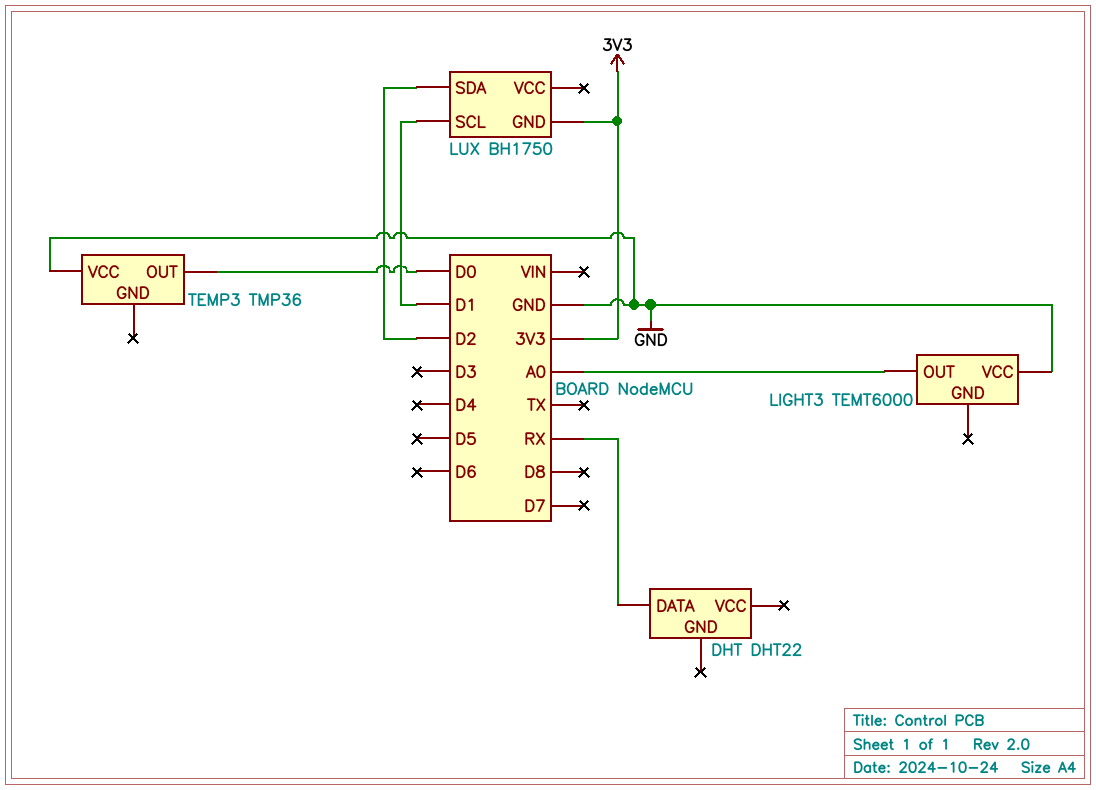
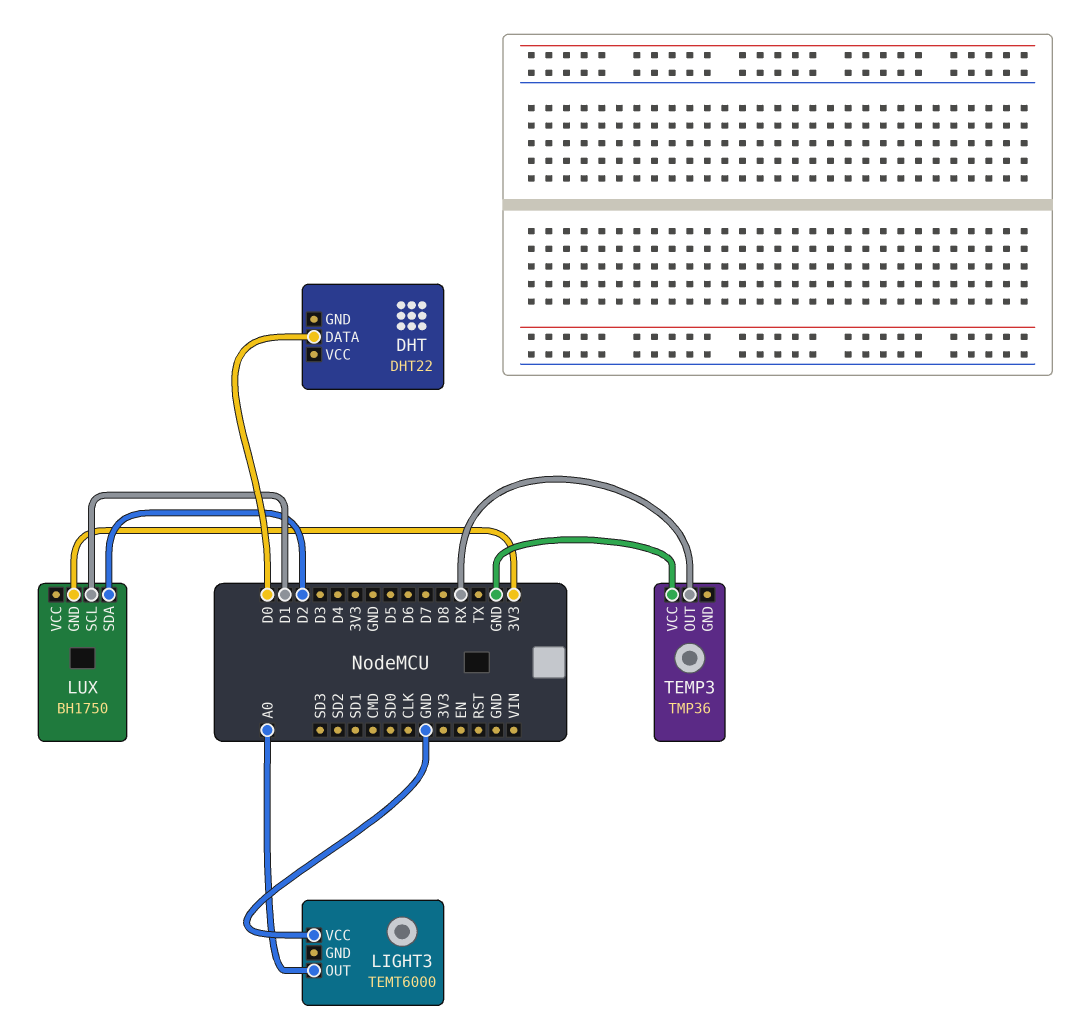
DHT pin DATA: RX -> D0
TEMP3 pin OUT: D0 -> RX

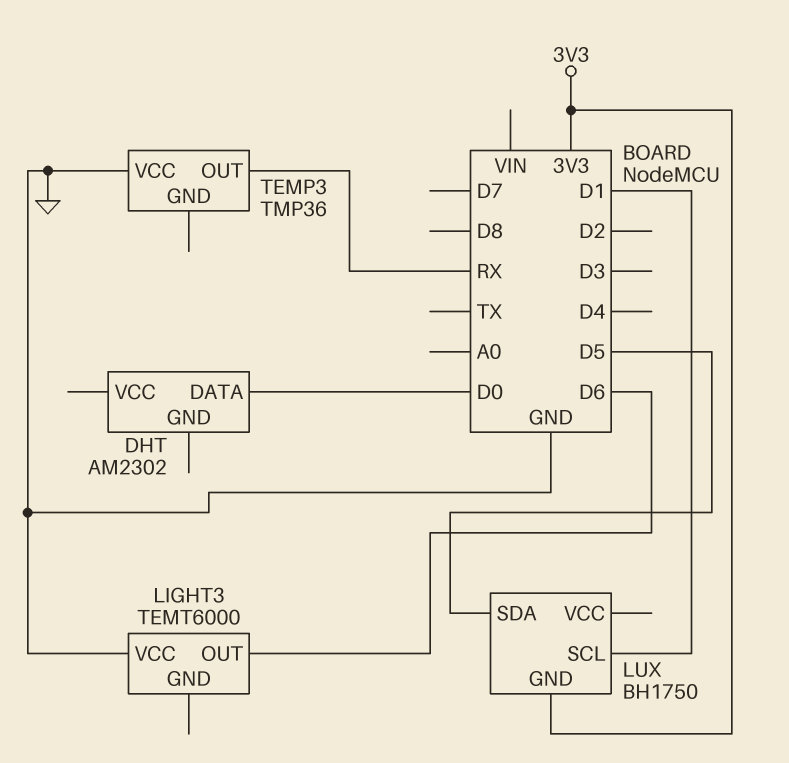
DHT: DHT22 -> AM2302
LIGHT3 pin OUT: A0 -> D6
LUX pin SDA: D2 -> D5

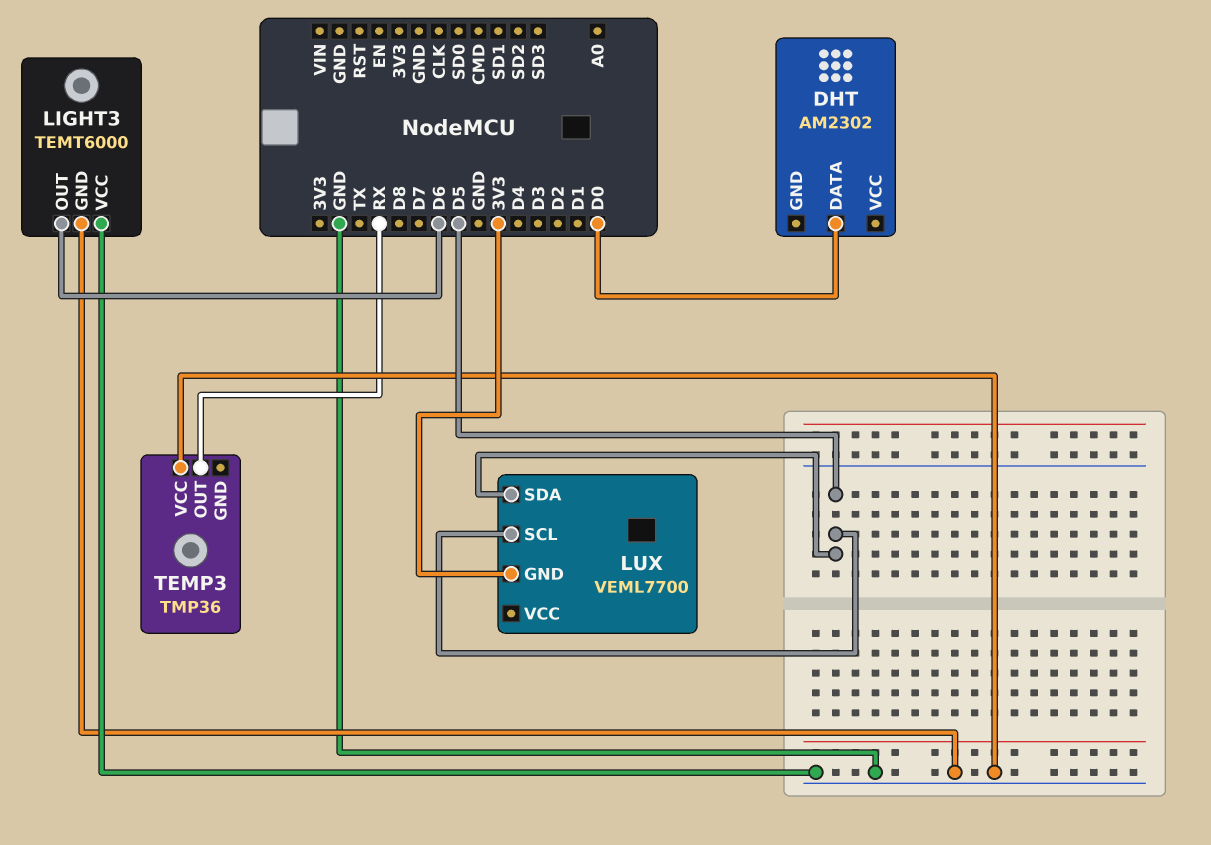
LIGHT3 pin GND: none -> GND
LUX: BH1750 -> VEML7700
LUX pin SCL: D1 -> D5

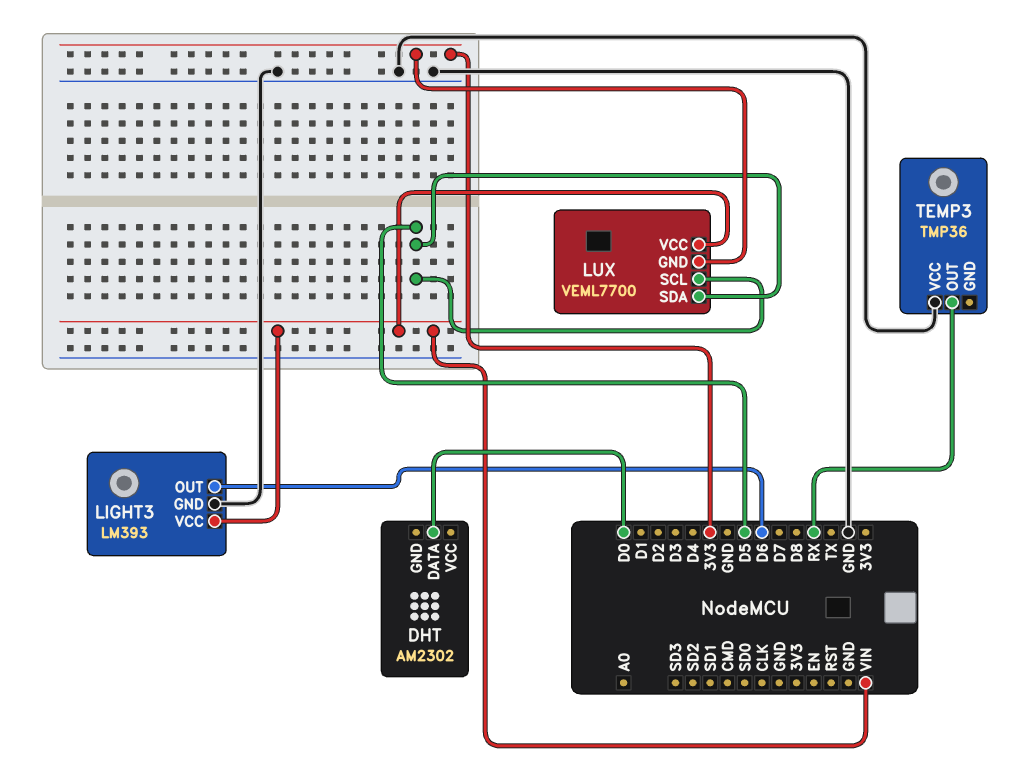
LIGHT3: TEMT6000 -> LM393
LIGHT3 pin VCC: GND -> VIN
LUX pin VCC: none -> VIN

